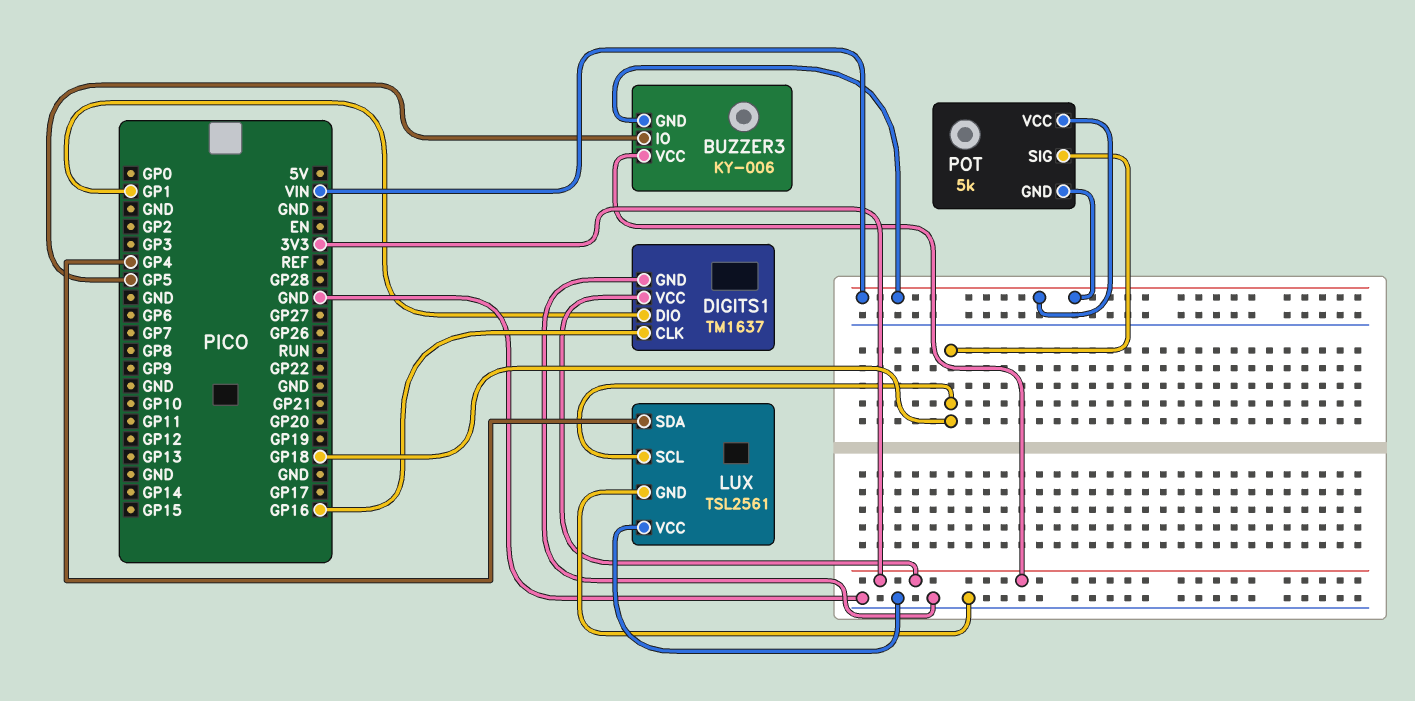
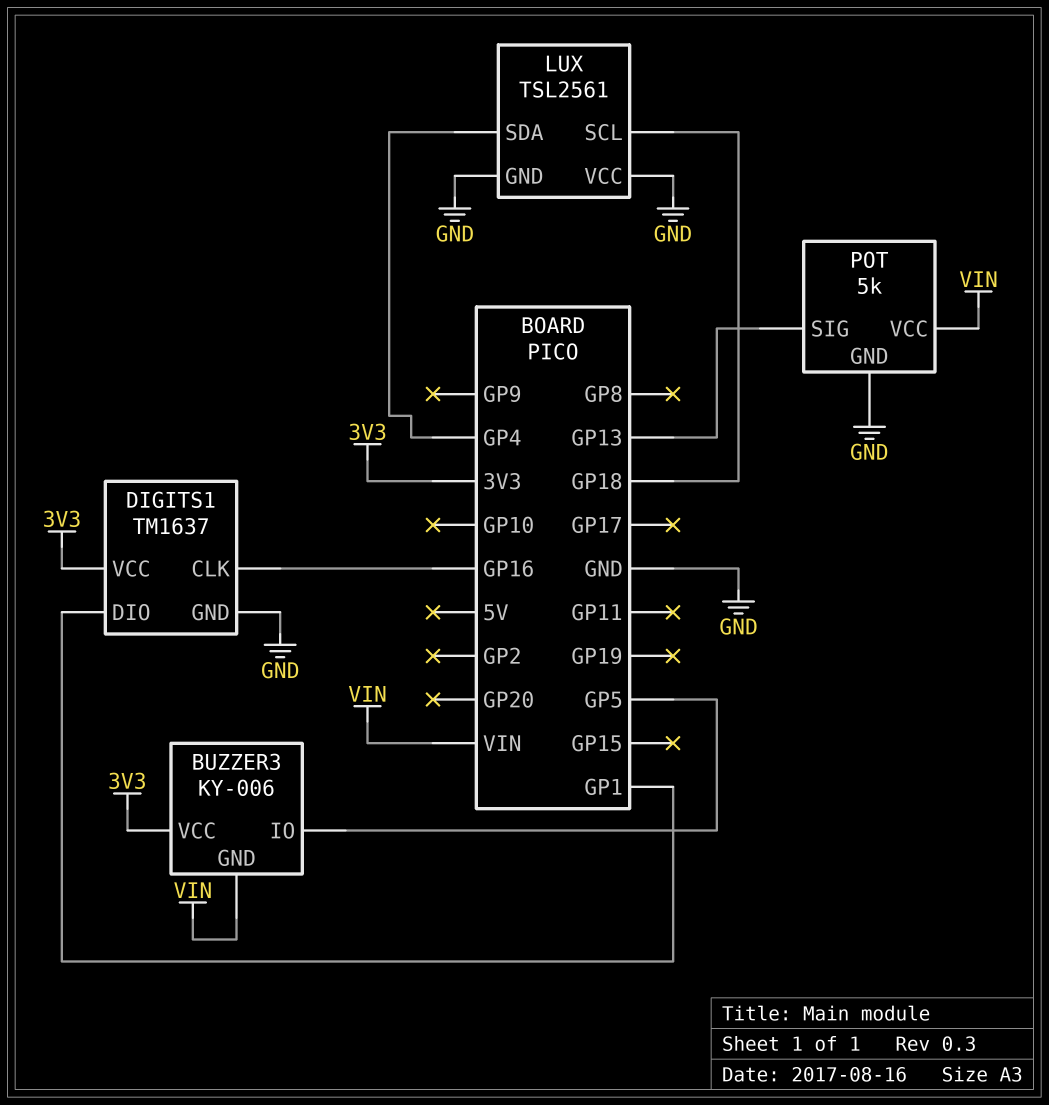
POT pin GND: VIN -> GND
POT pin SIG: GP18 -> GP13

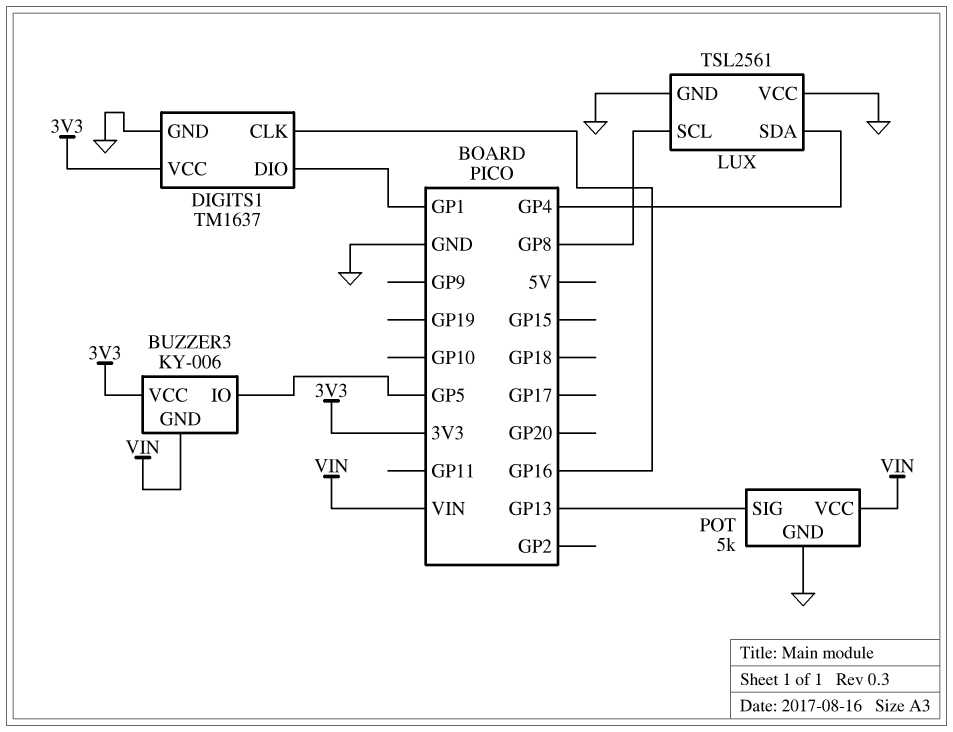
LUX pin SCL: GP18 -> GP8

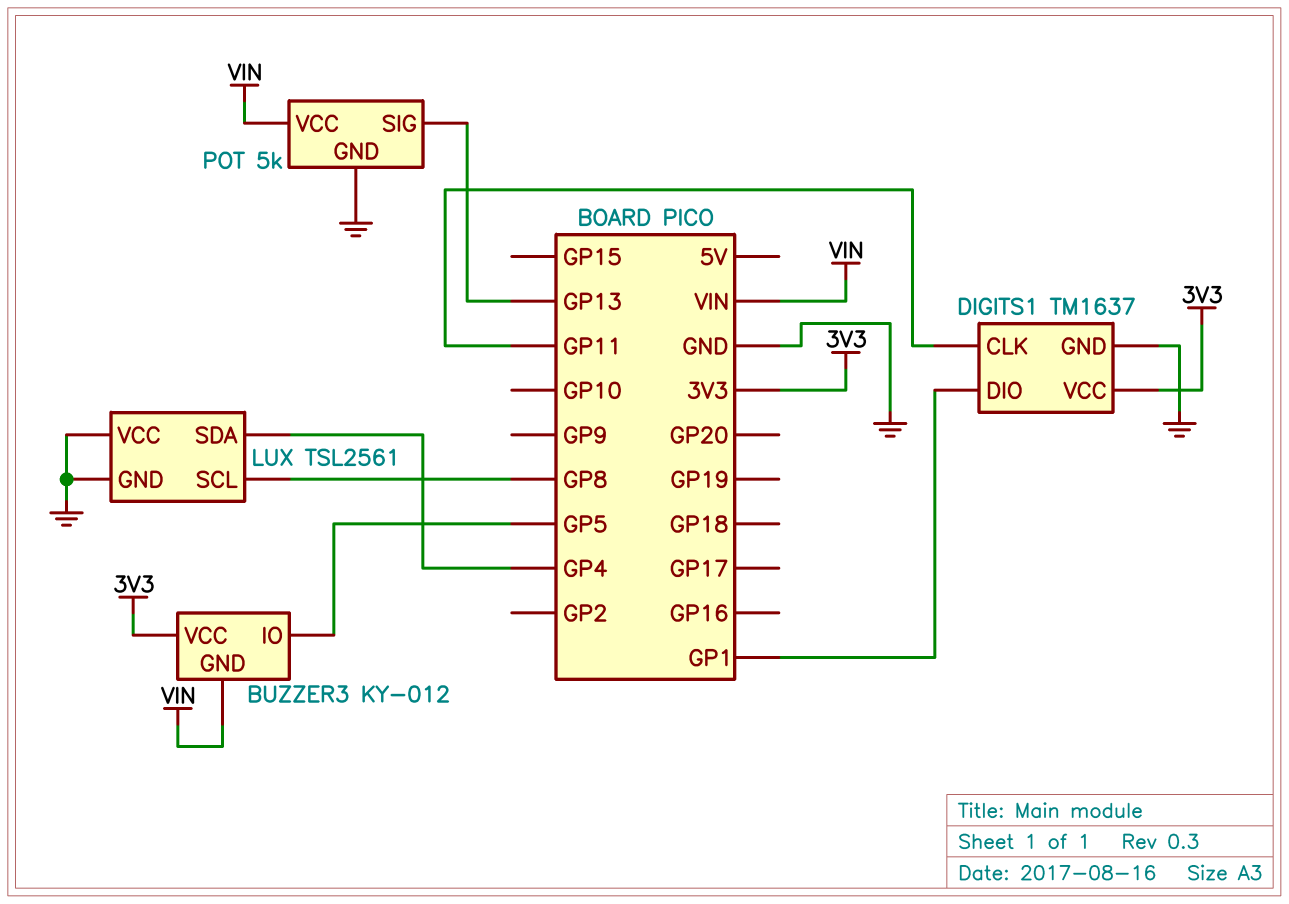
BUZZER3: KY-006 -> KY-012
DIGITS1 pin CLK: GP16 -> GP11

